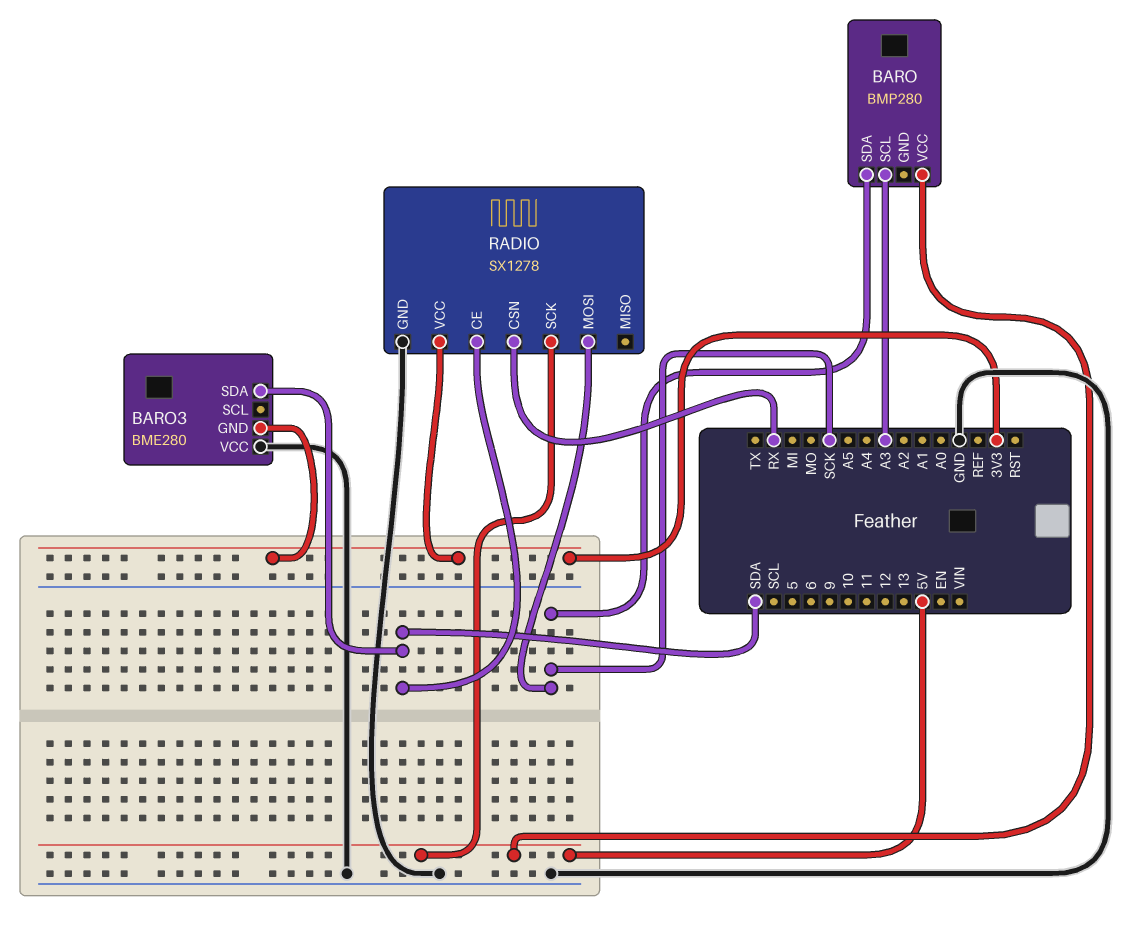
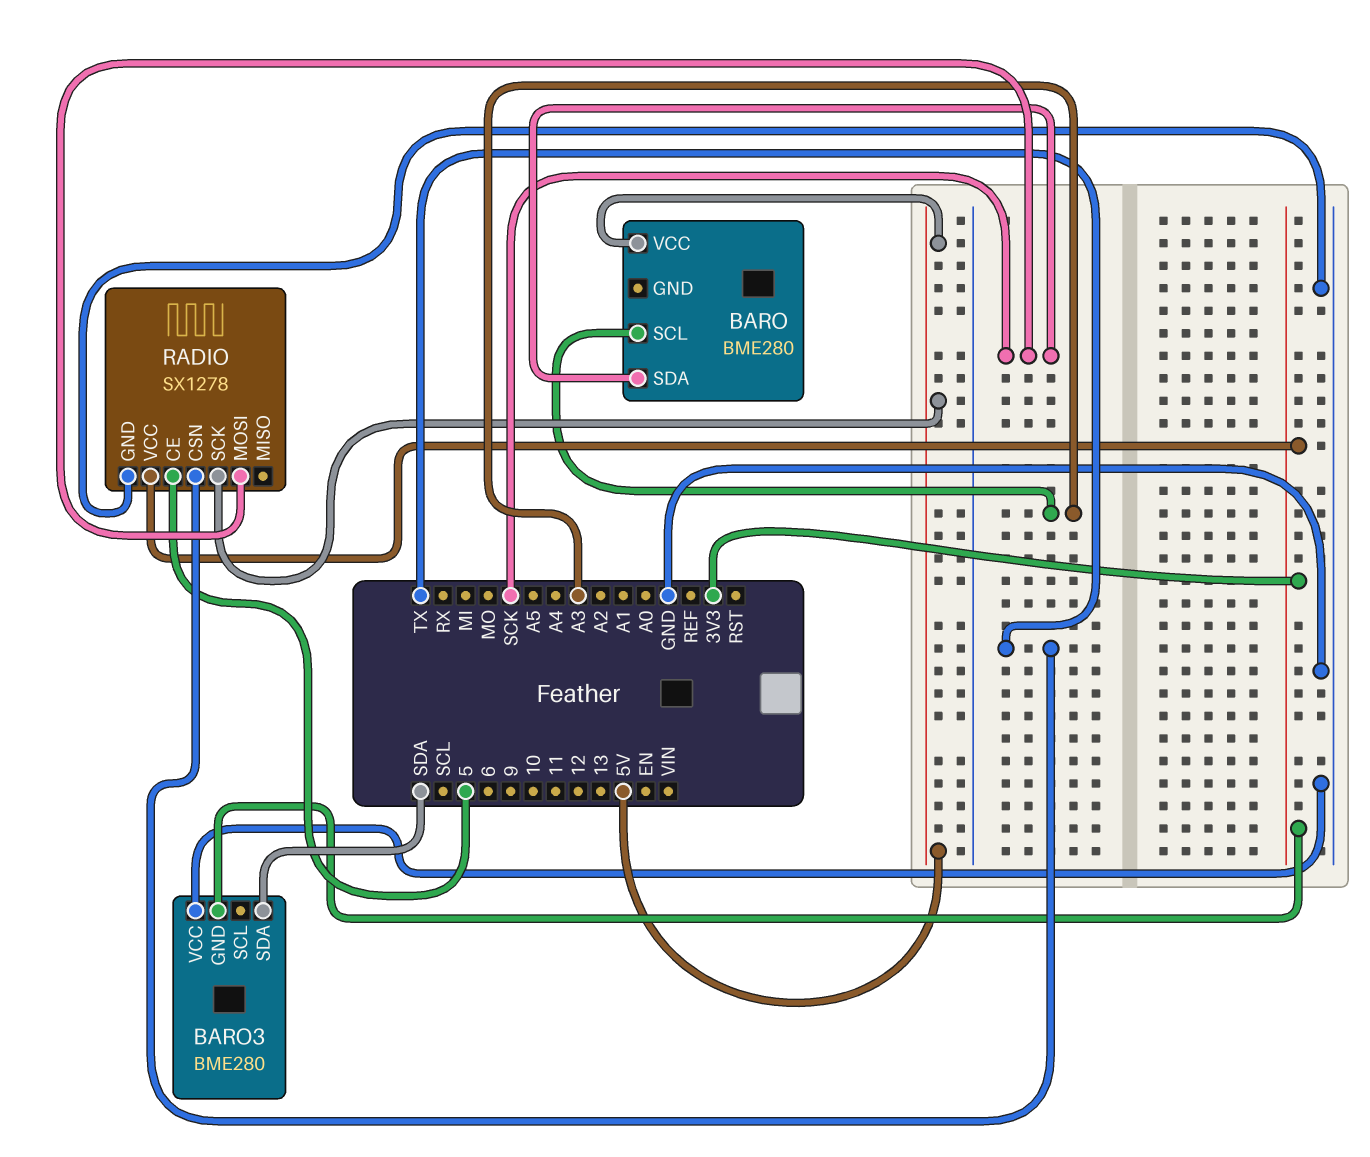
BARO: BMP280 -> BME280
RADIO pin CE: SDA -> 5
RADIO pin CSN: RX -> TX

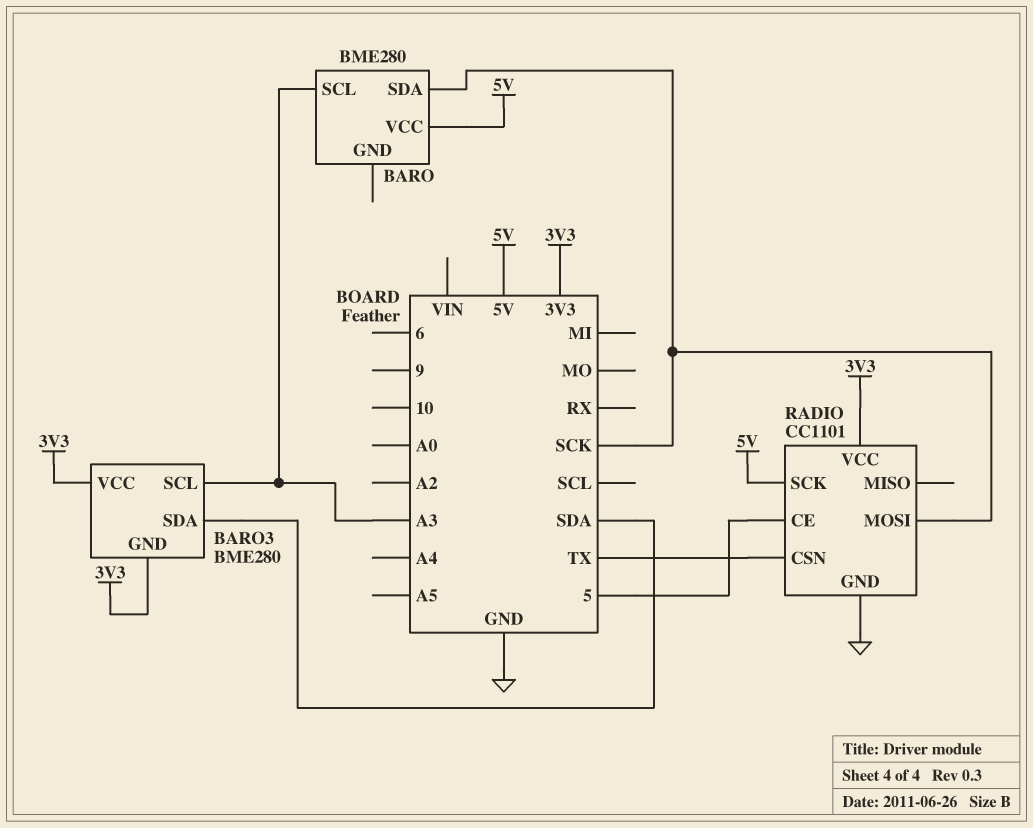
BARO3 pin SCL: none -> A3
BARO3 pin VCC: GND -> 3V3
RADIO: SX1278 -> CC1101

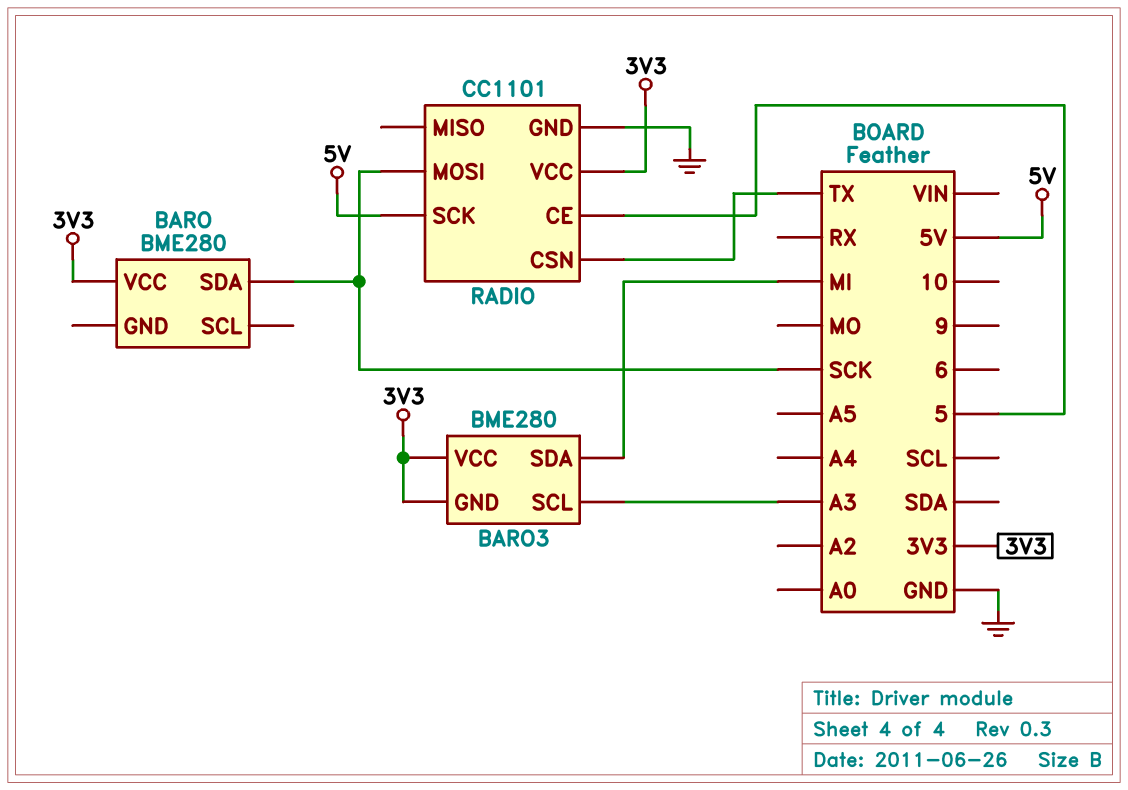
BARO pin SCL: A3 -> none
BARO pin VCC: 5V -> 3V3
BARO3 pin SDA: SDA -> MI

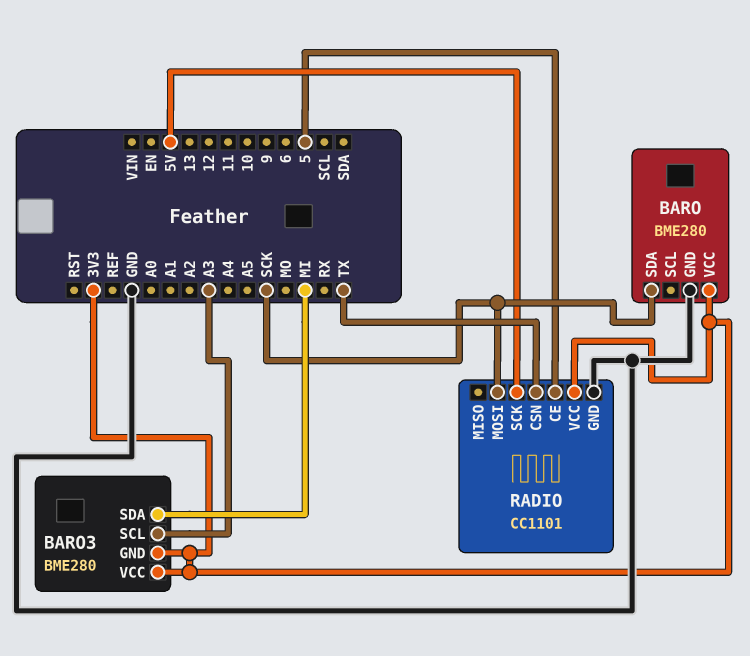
BARO pin GND: none -> GND

